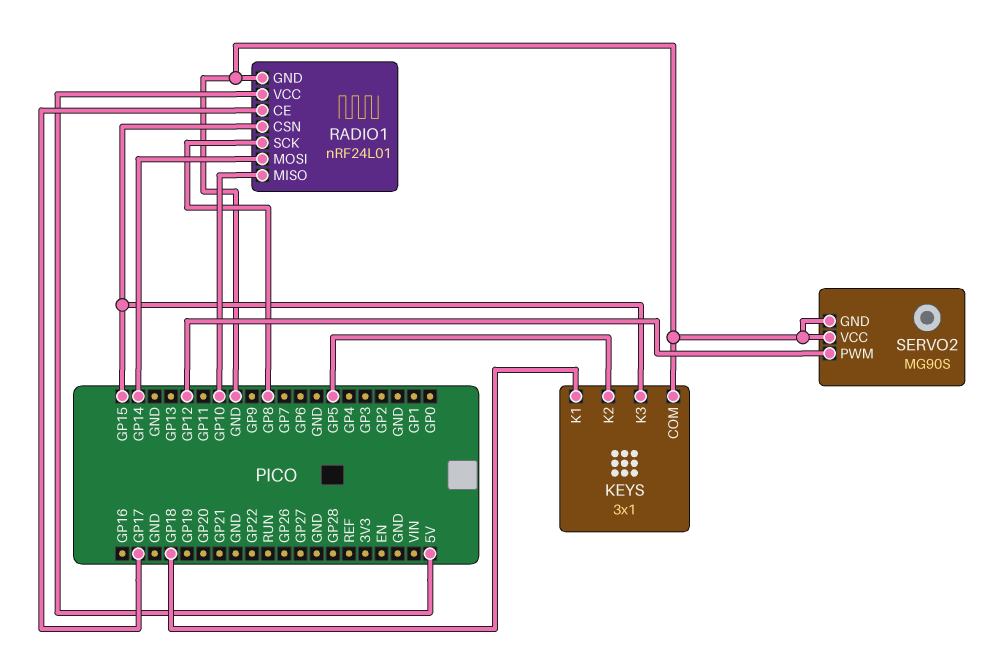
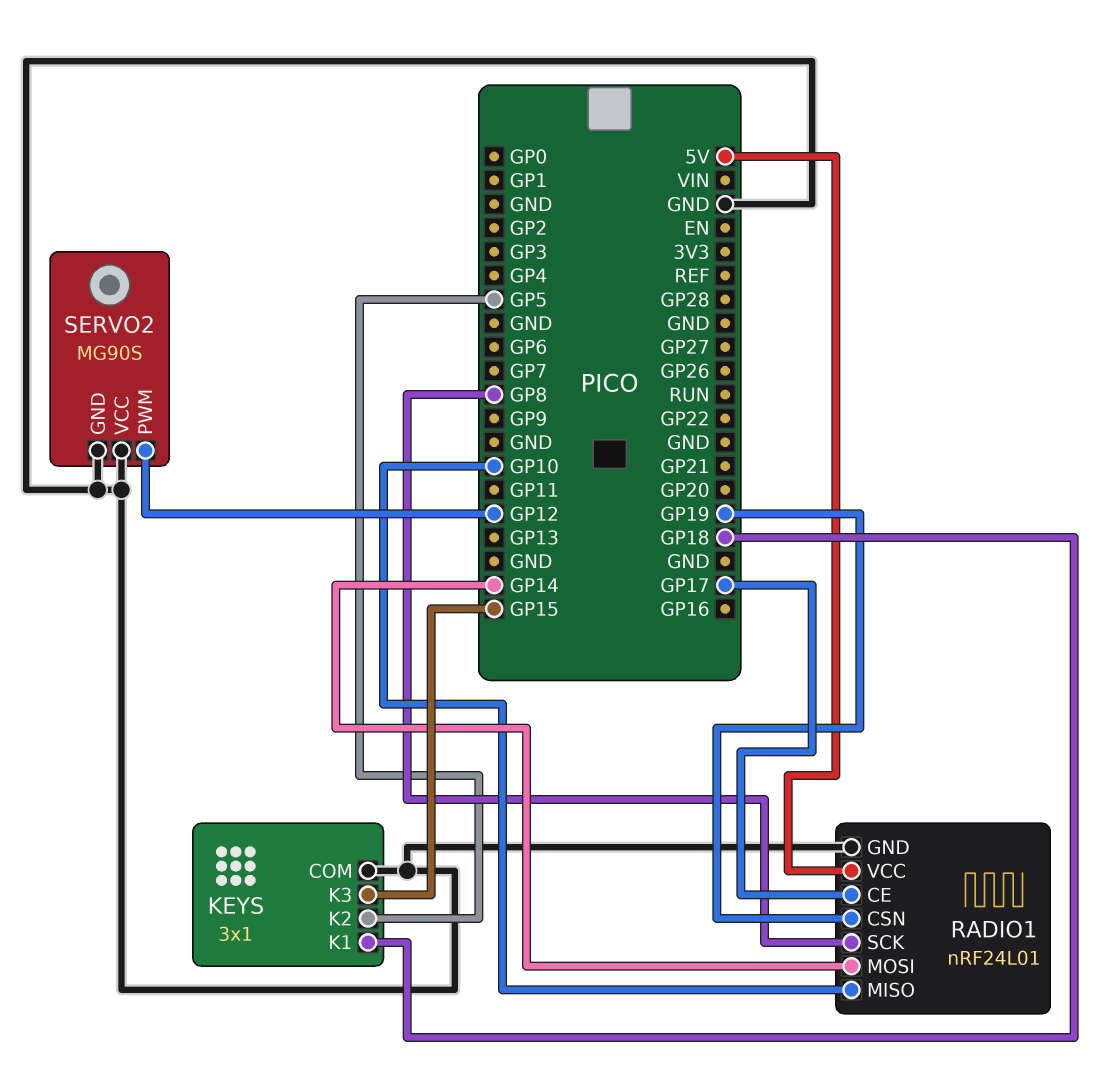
RADIO1 pin CSN: GP15 -> GP19

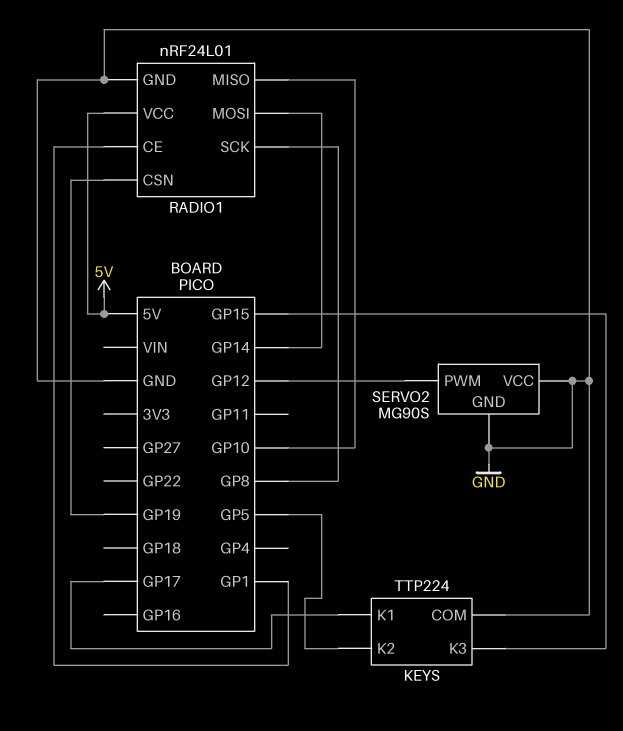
KEYS: 3x1 -> TTP224
KEYS pin K1: GP18 -> GP17
RADIO1 pin CE: GP17 -> GP1

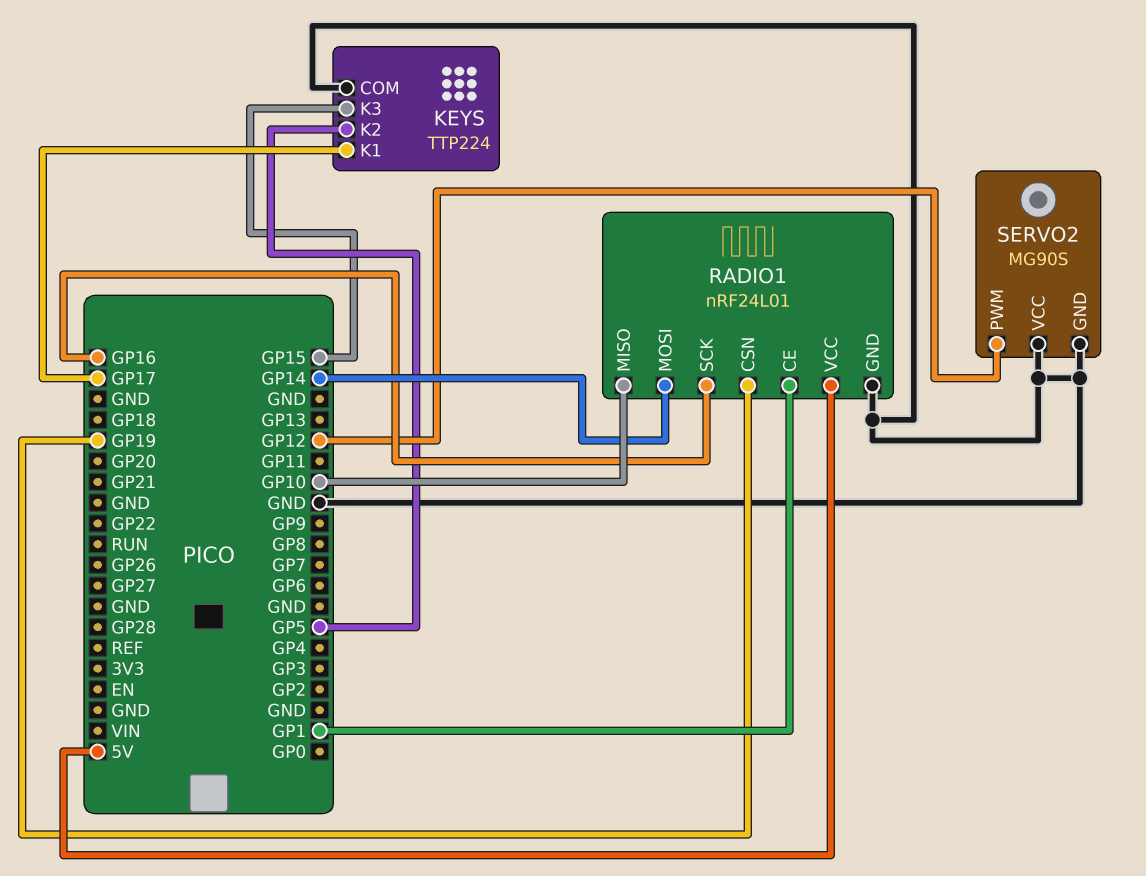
RADIO1 pin SCK: GP8 -> GP16

